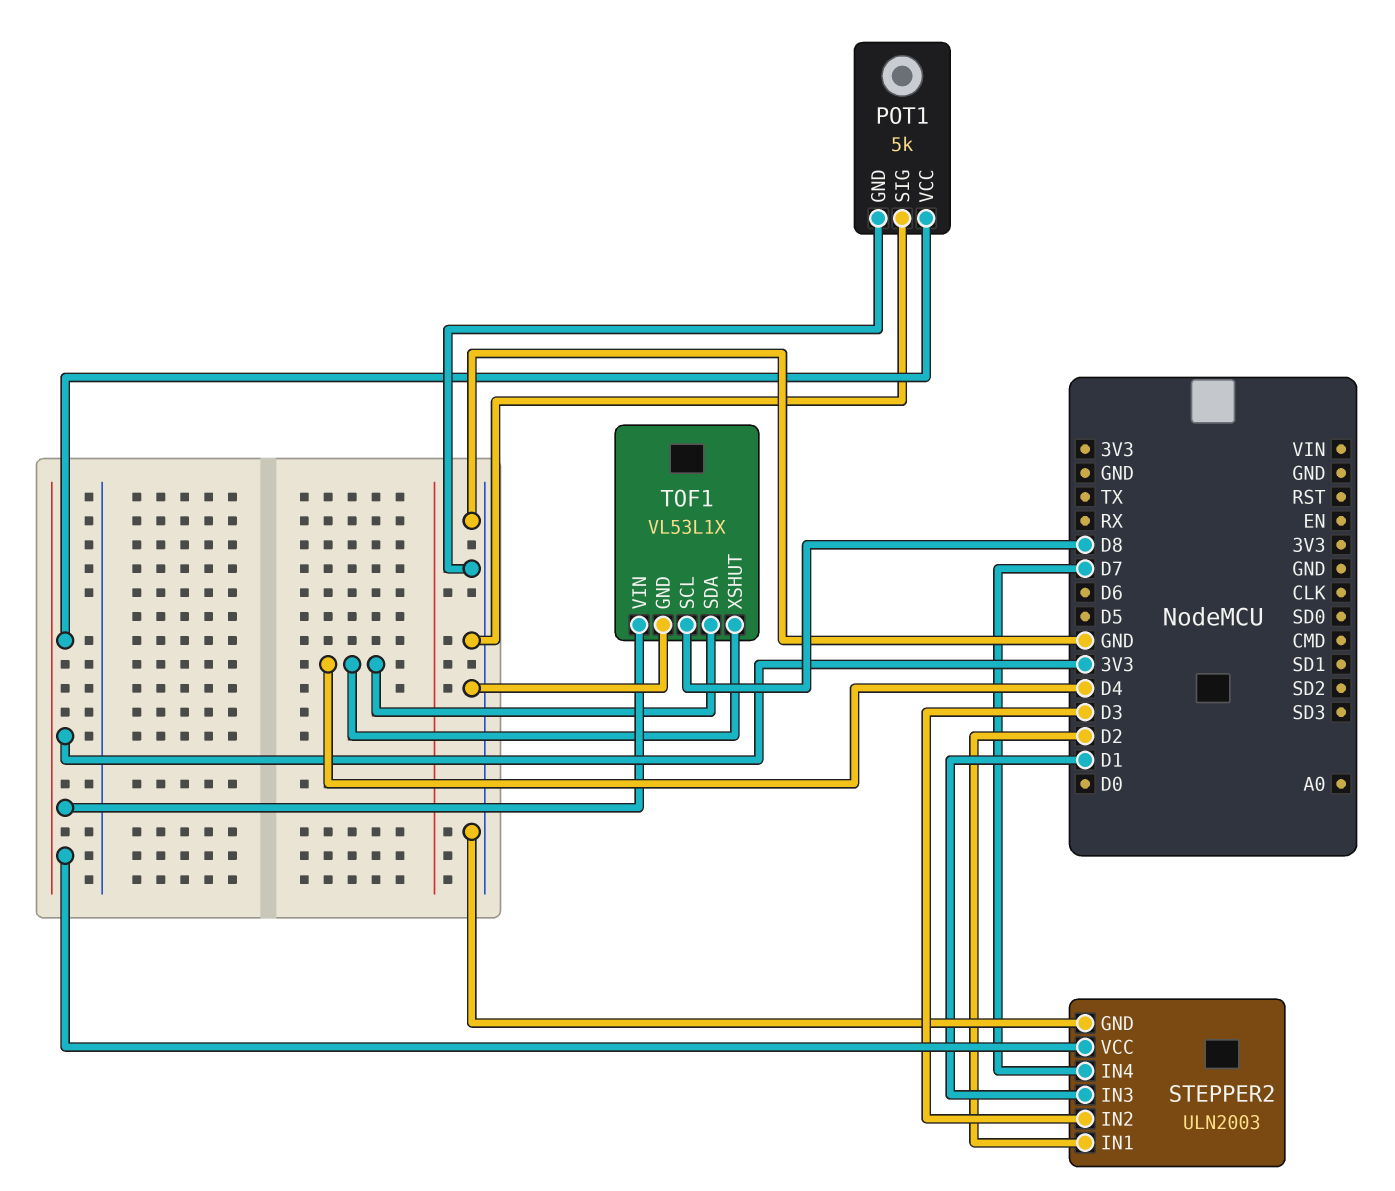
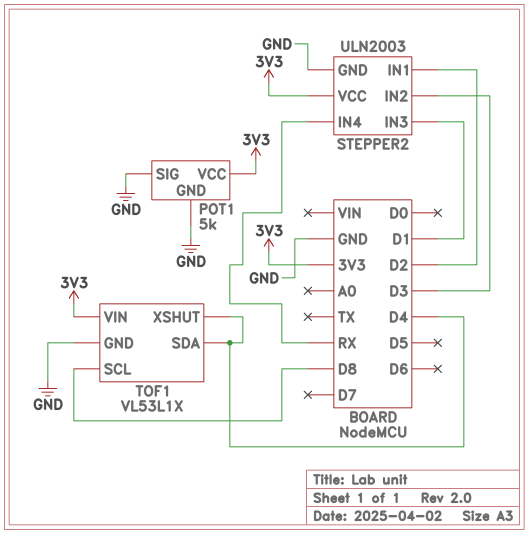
STEPPER2 pin IN4: D7 -> RX

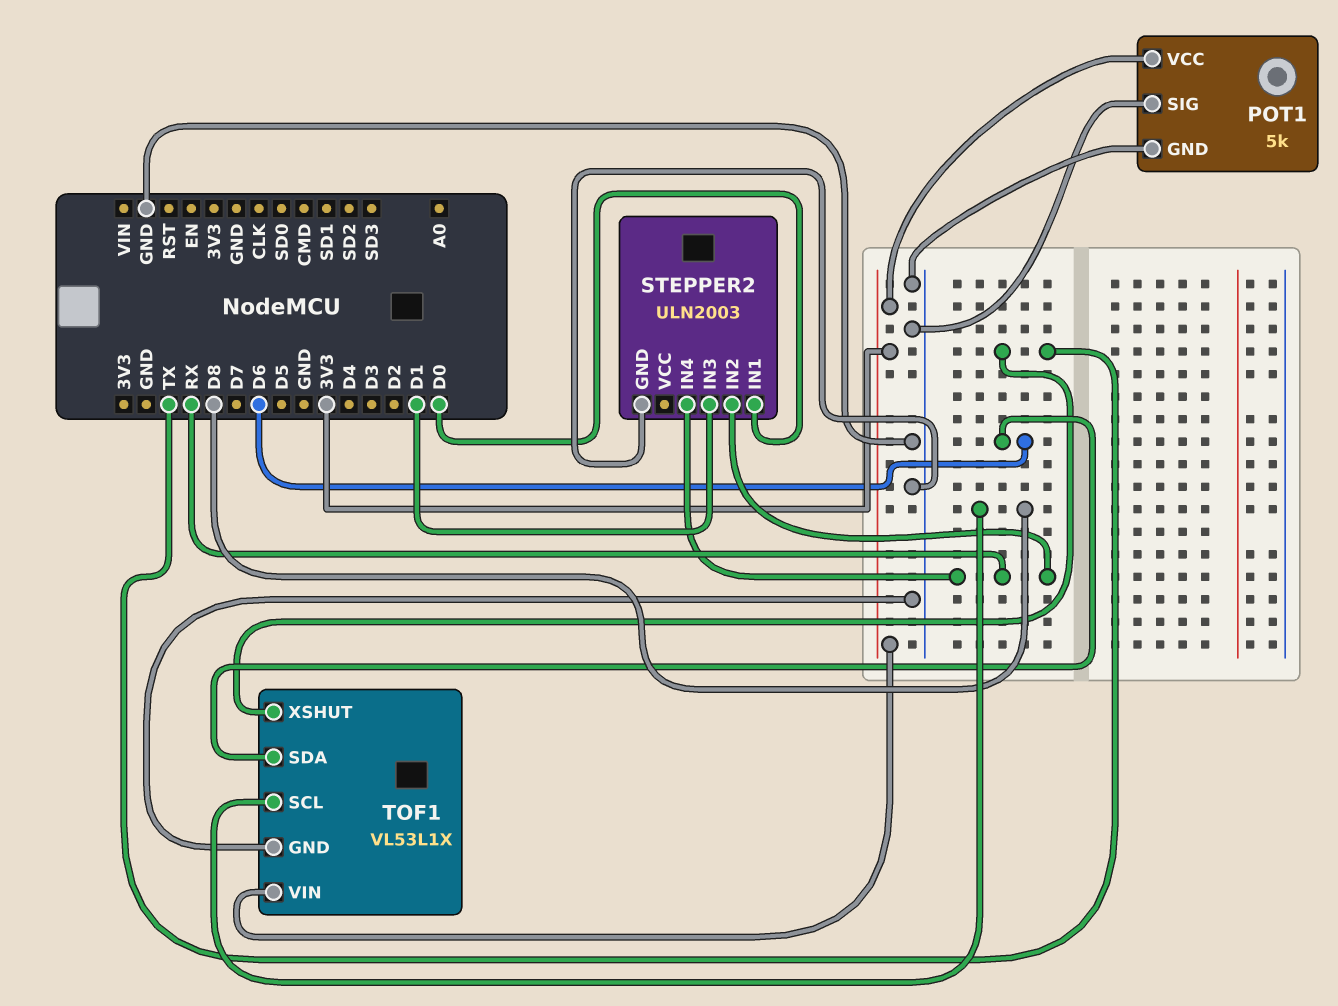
STEPPER2 pin IN1: D2 -> D0
STEPPER2 pin IN2: D3 -> RX
STEPPER2 pin VCC: 3V3 -> none
TOF1 pin SDA: D4 -> D6
TOF1 pin XSHUT: D4 -> TX

